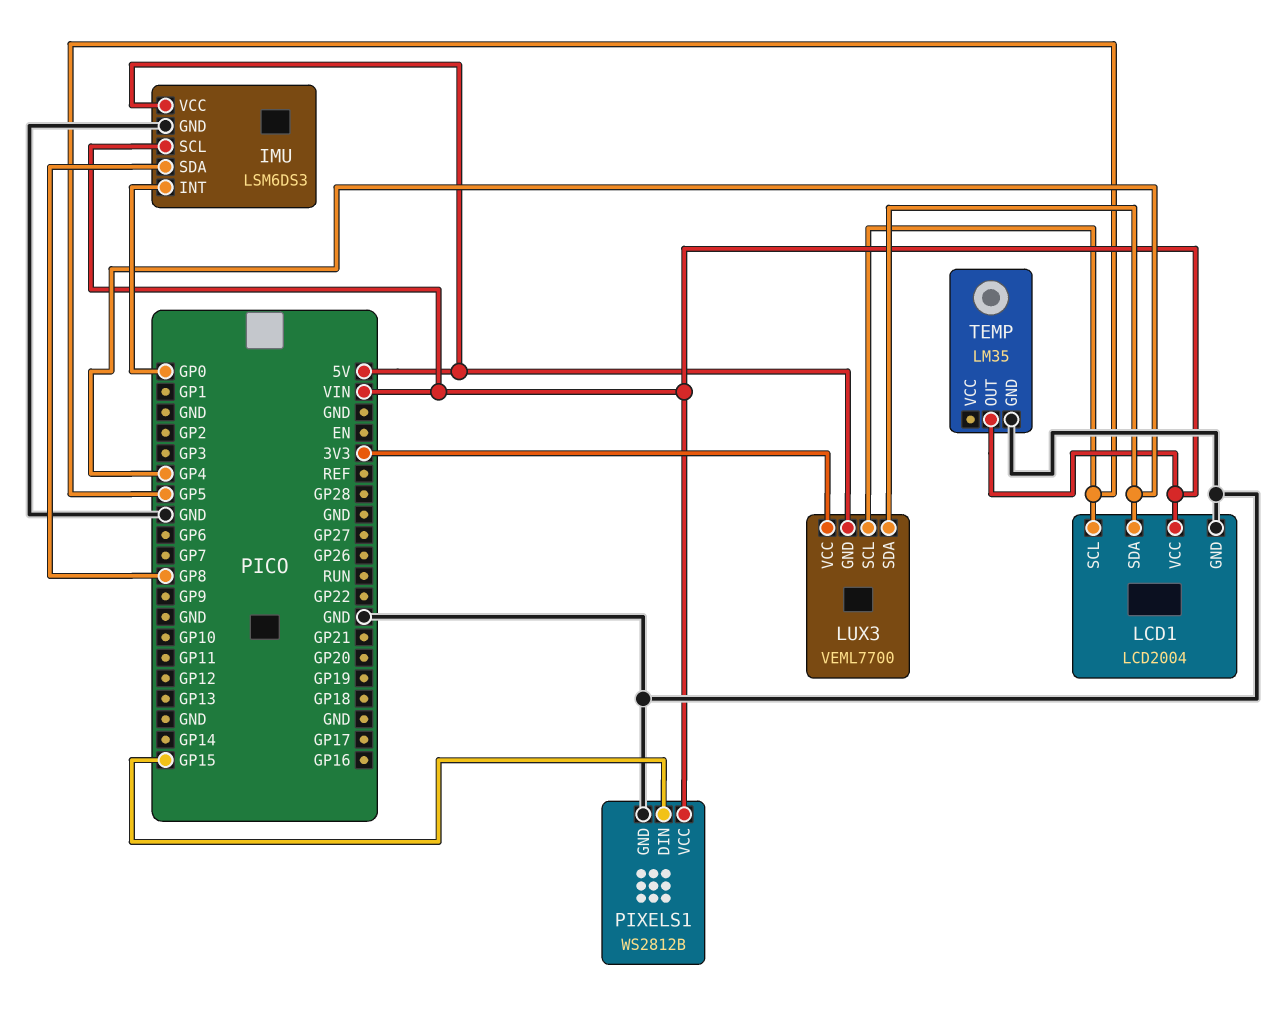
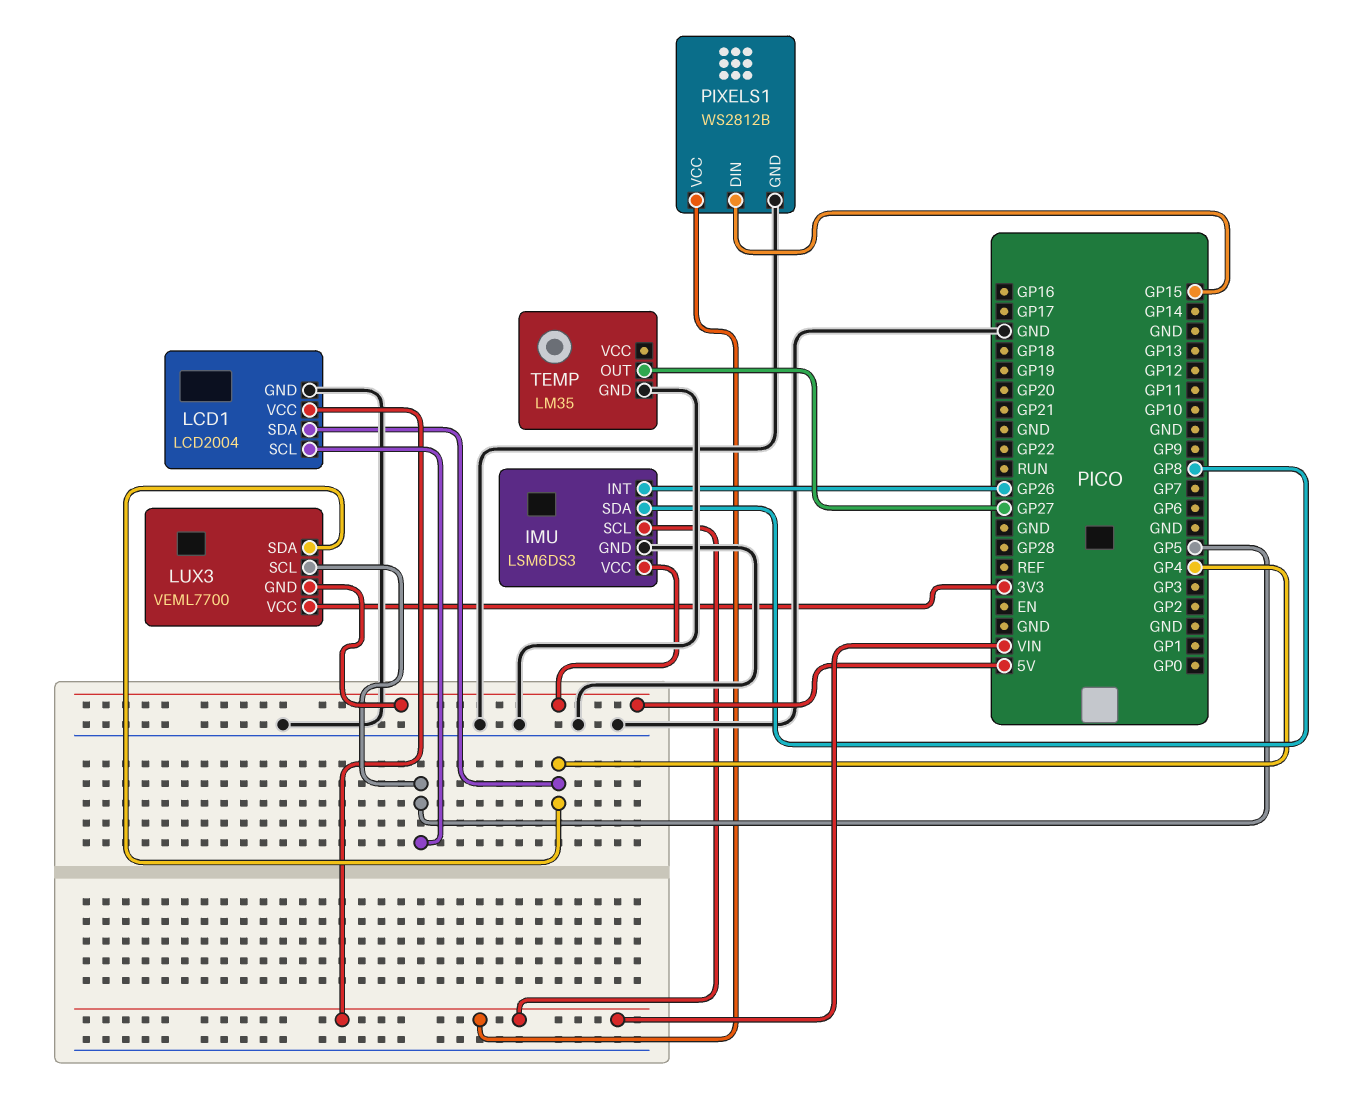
IMU pin INT: GP0 -> GP26
TEMP pin OUT: VIN -> GP27

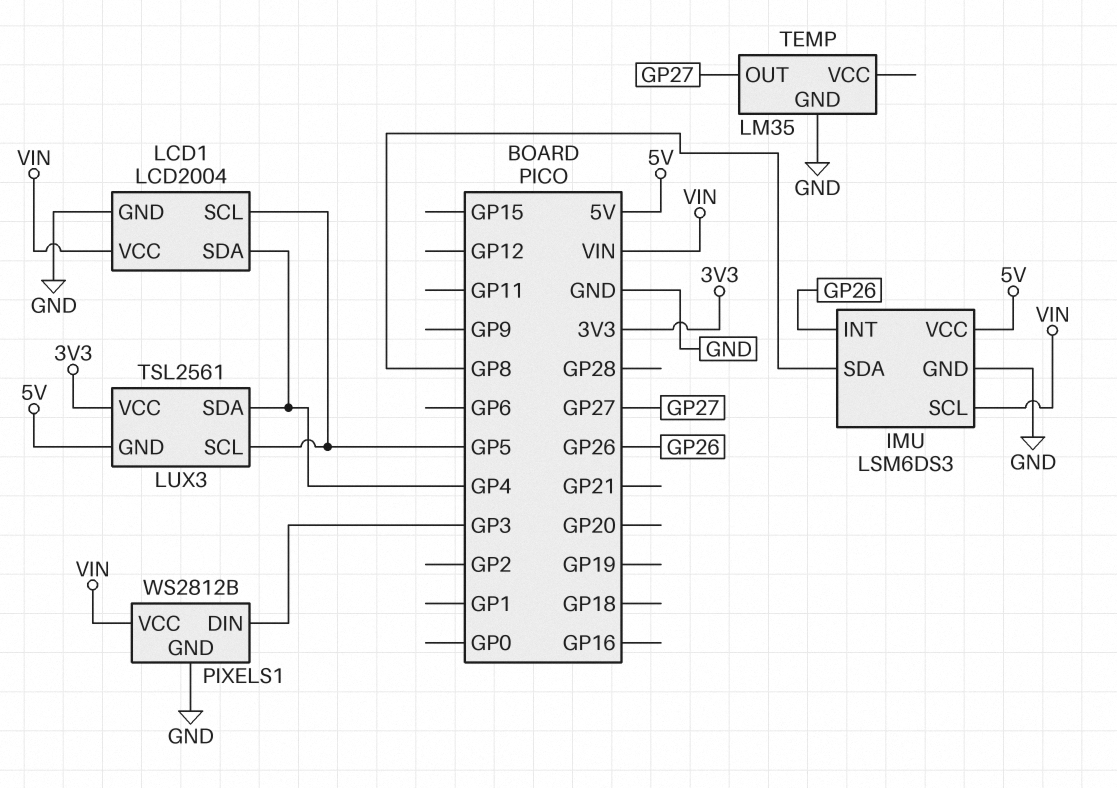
LUX3: VEML7700 -> TSL2561
PIXELS1 pin DIN: GP15 -> GP3

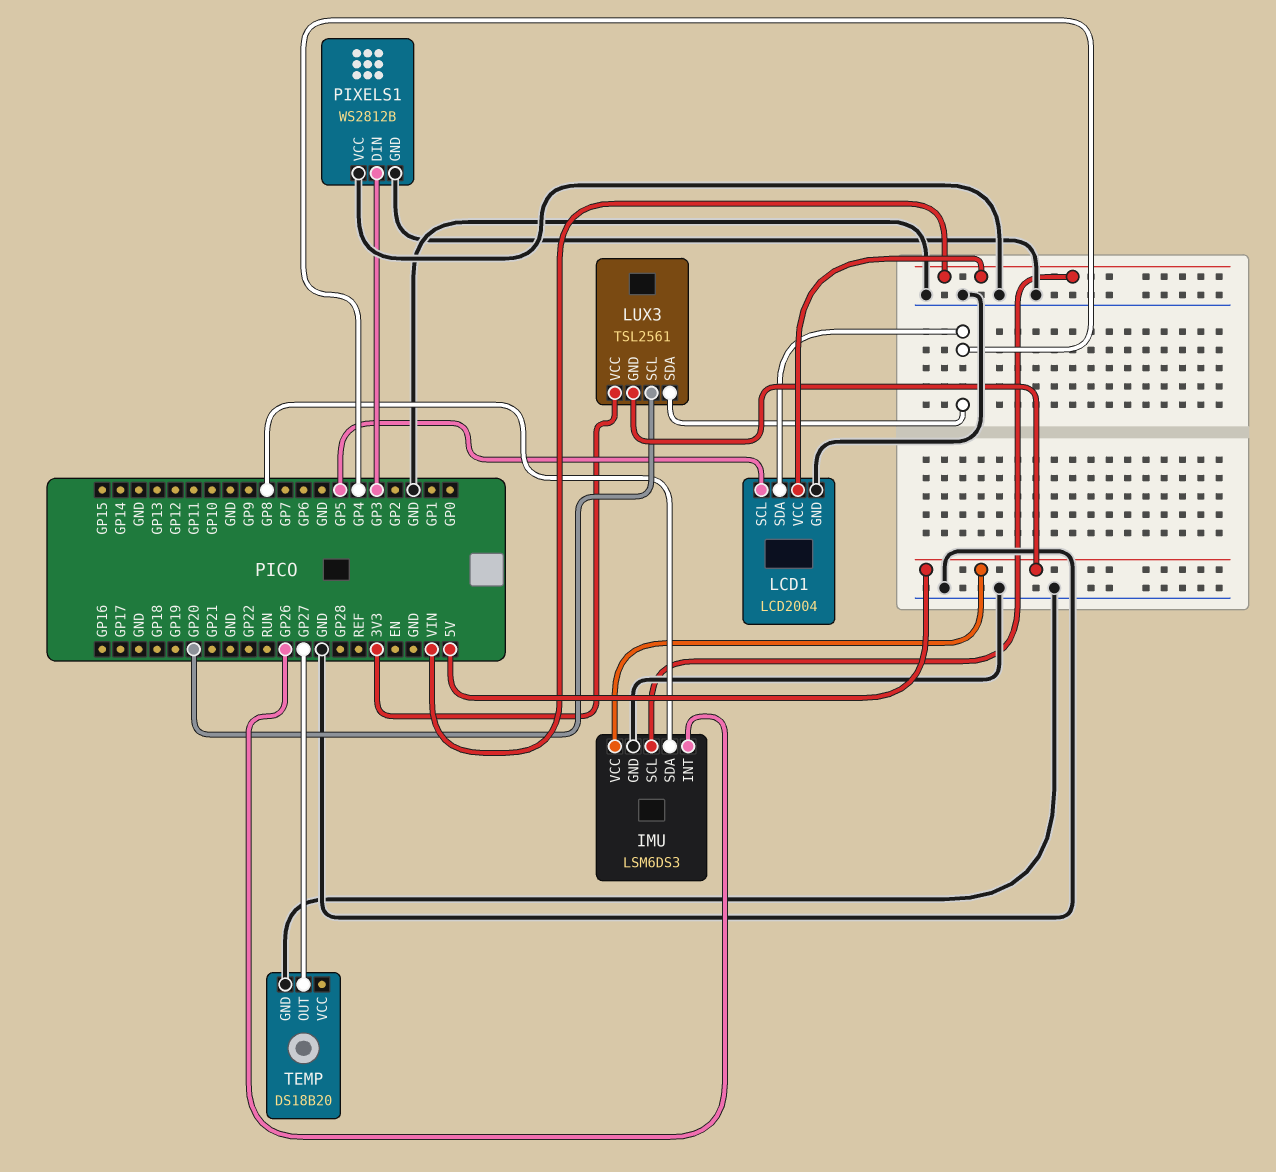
LUX3 pin SCL: GP5 -> GP20
PIXELS1 pin VCC: VIN -> GND
TEMP: LM35 -> DS18B20

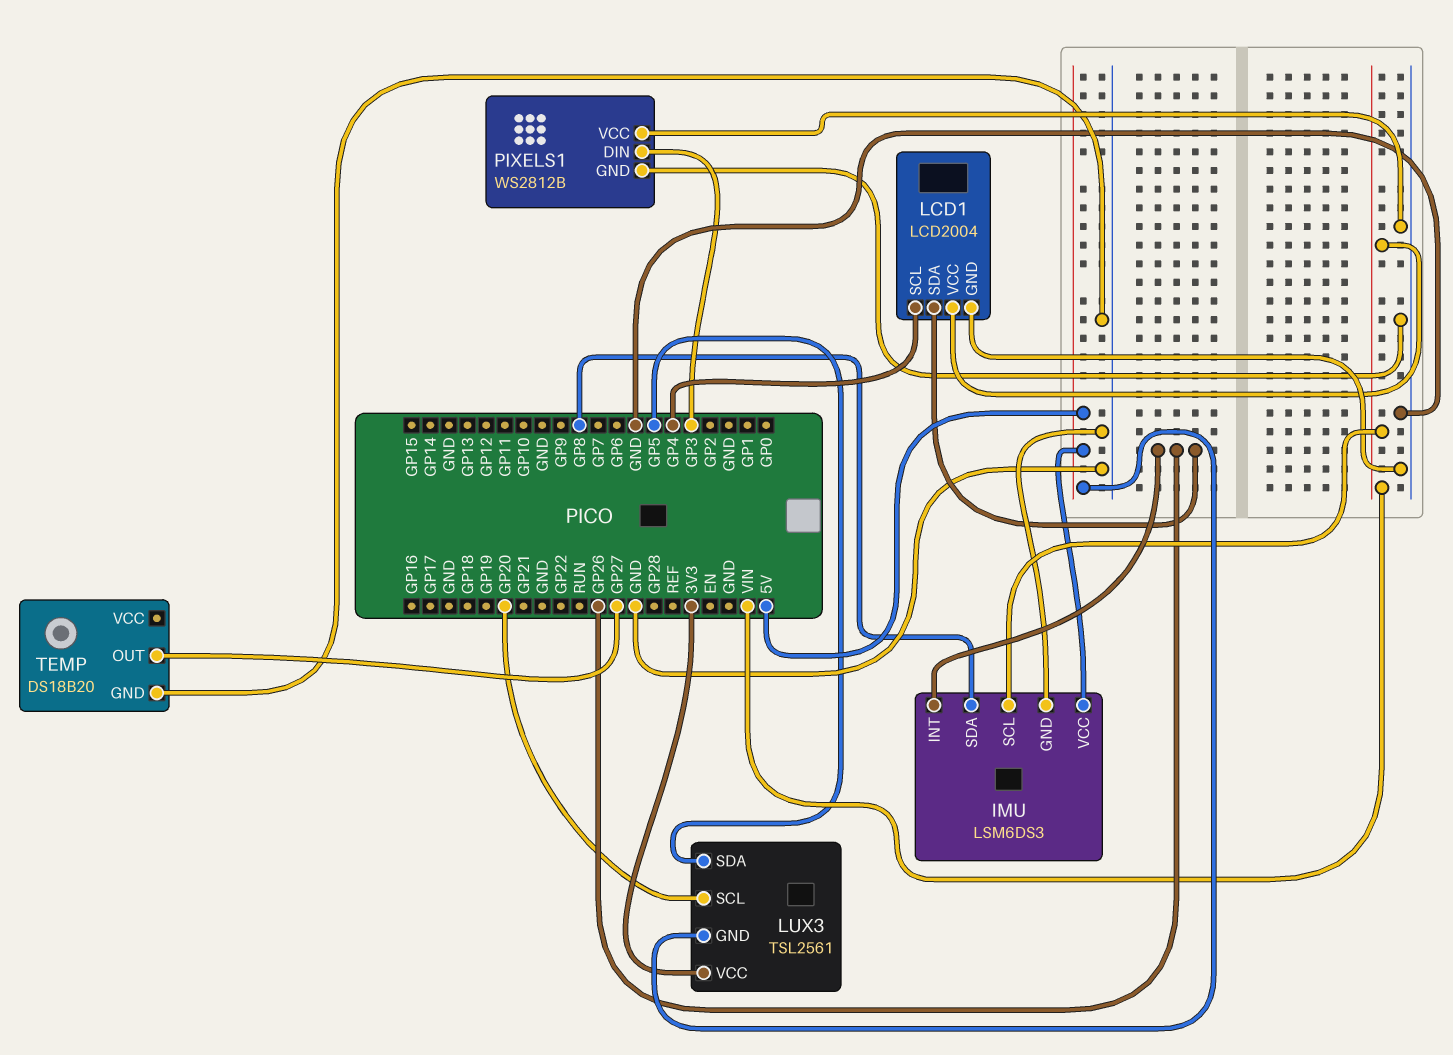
LCD1 pin SCL: GP5 -> GP4
LCD1 pin SDA: GP4 -> GP26
LUX3 pin SDA: GP4 -> GP5

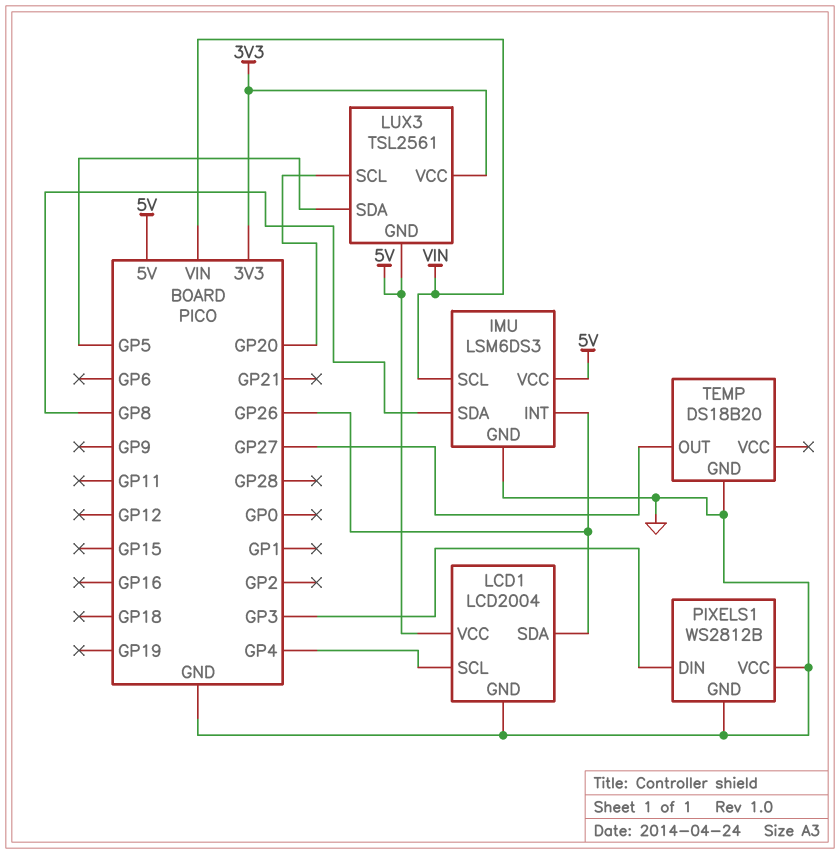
LCD1 pin VCC: VIN -> 5V

